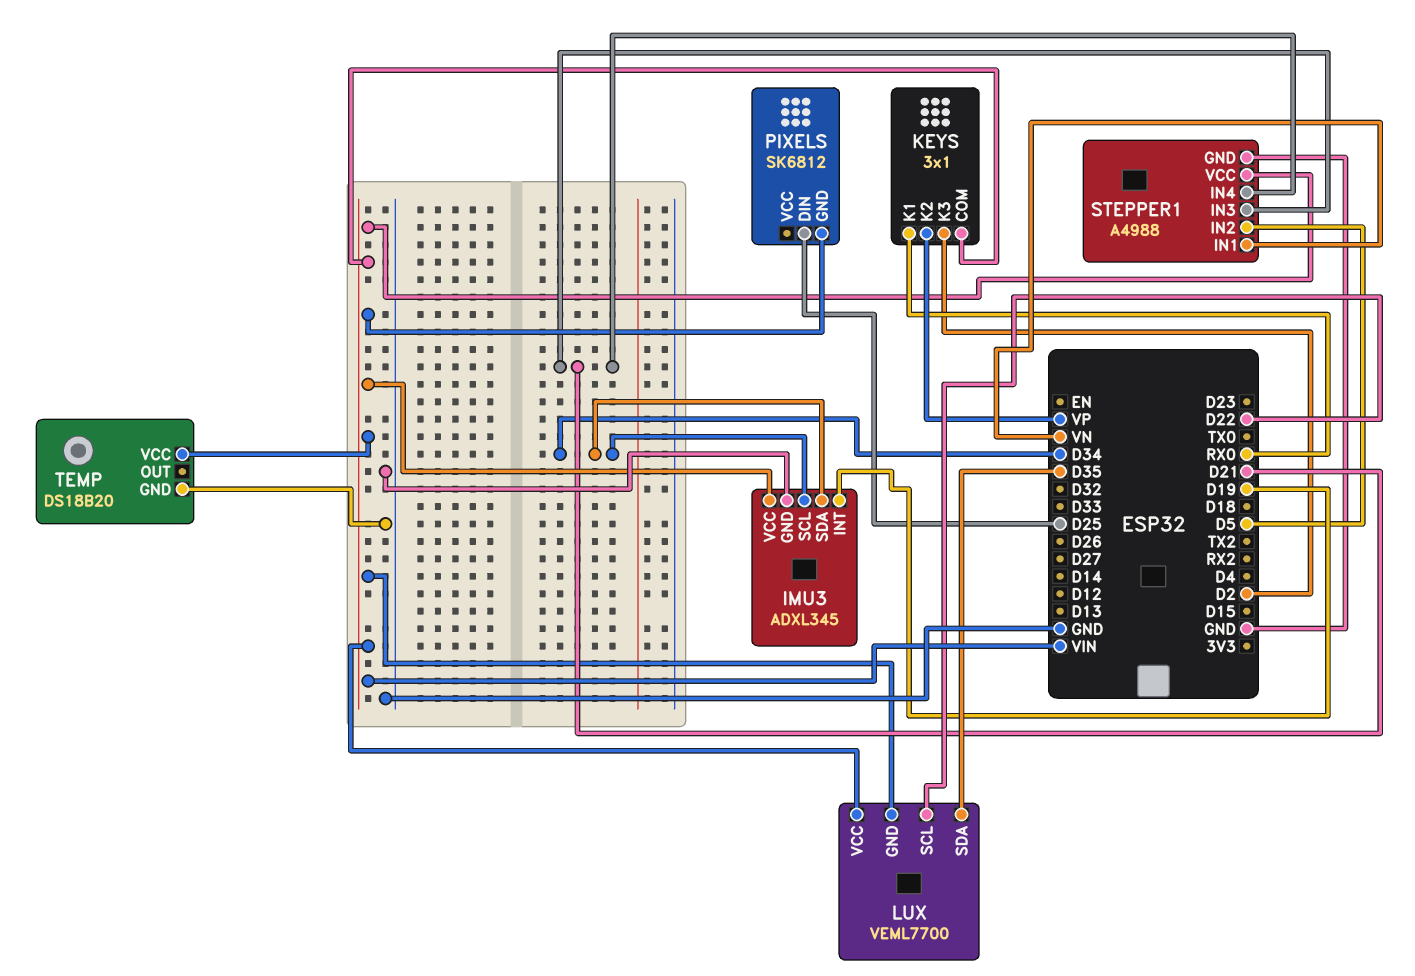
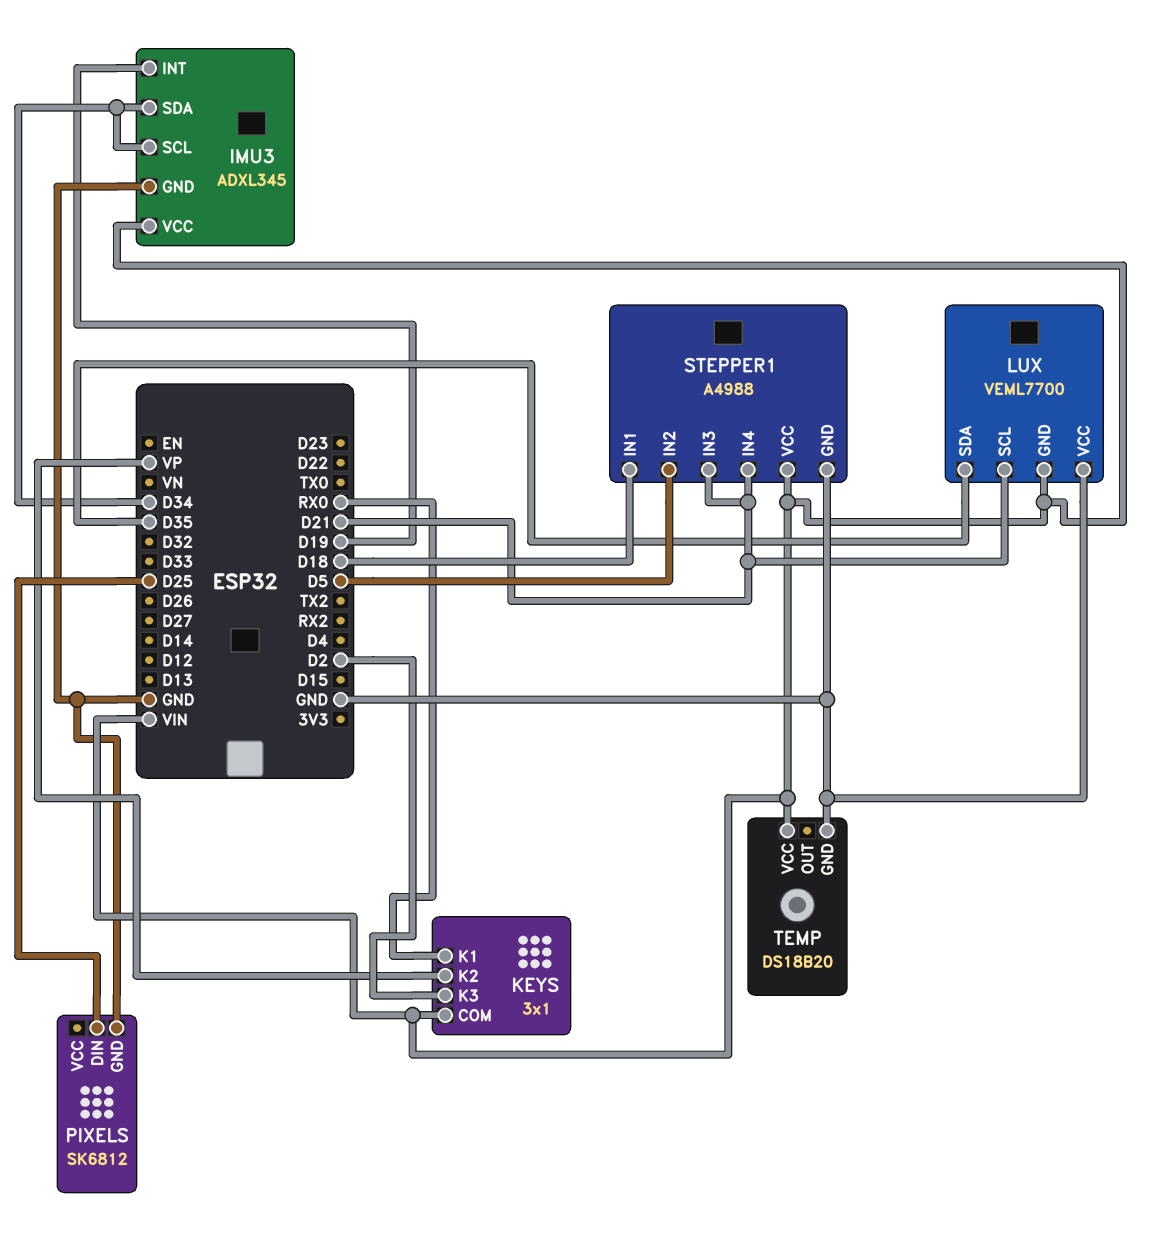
LUX pin SCL: D22 -> D21
LUX pin VCC: VIN -> GND
PIXELS pin GND: VIN -> GND
STEPPER1 pin IN1: VN -> D18

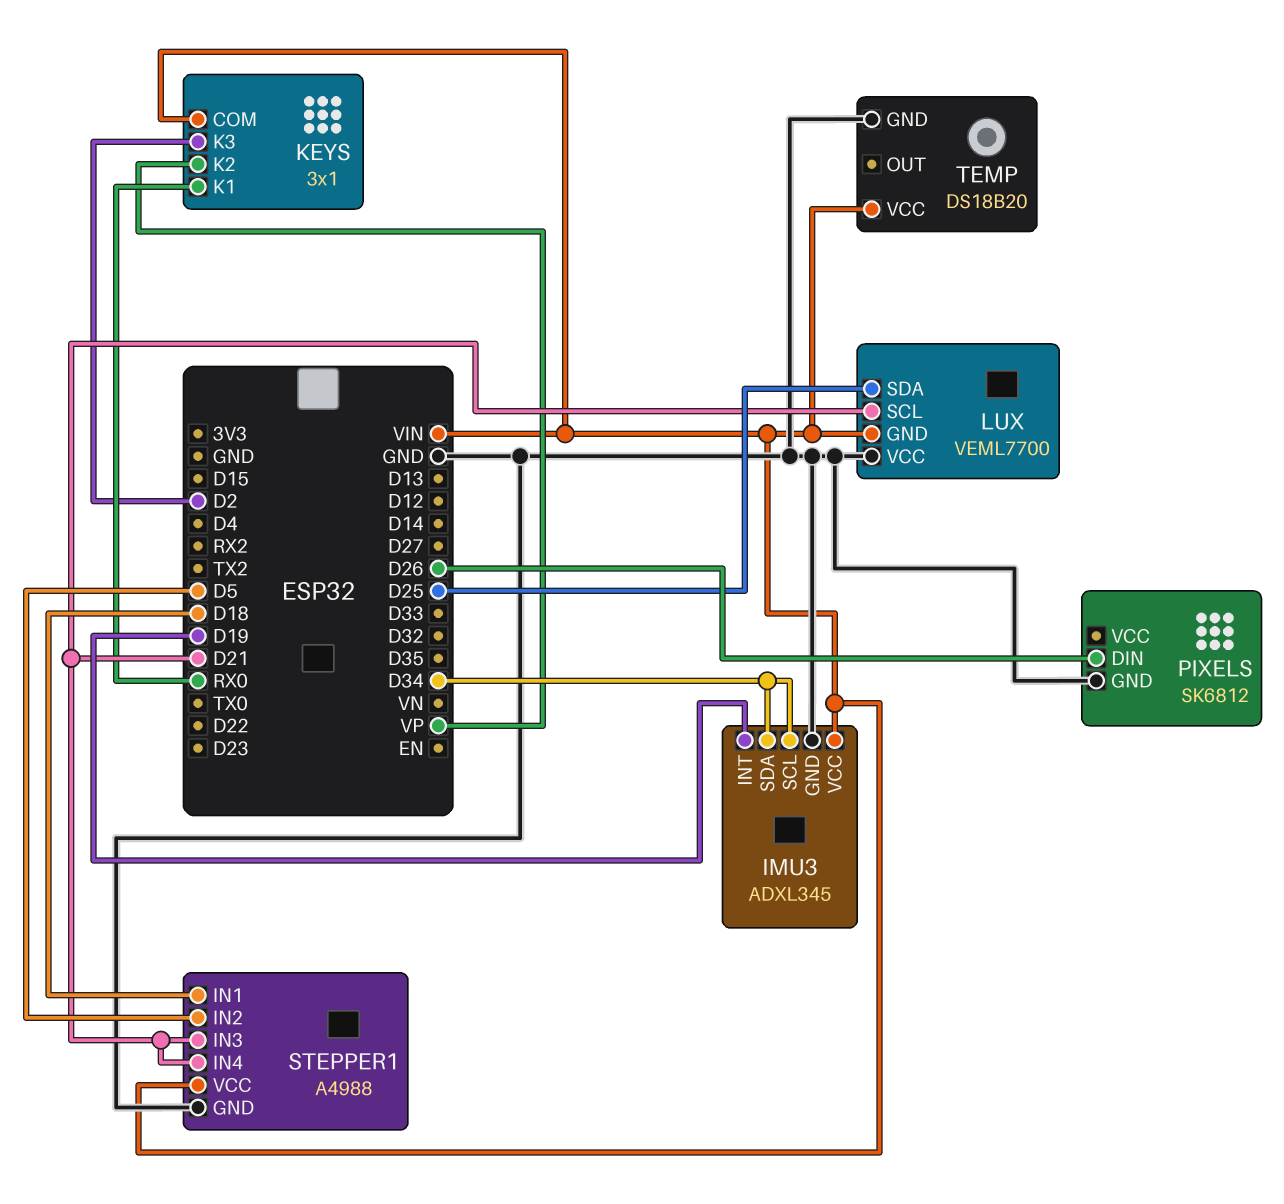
LUX pin SDA: D35 -> D25
PIXELS pin DIN: D25 -> D26

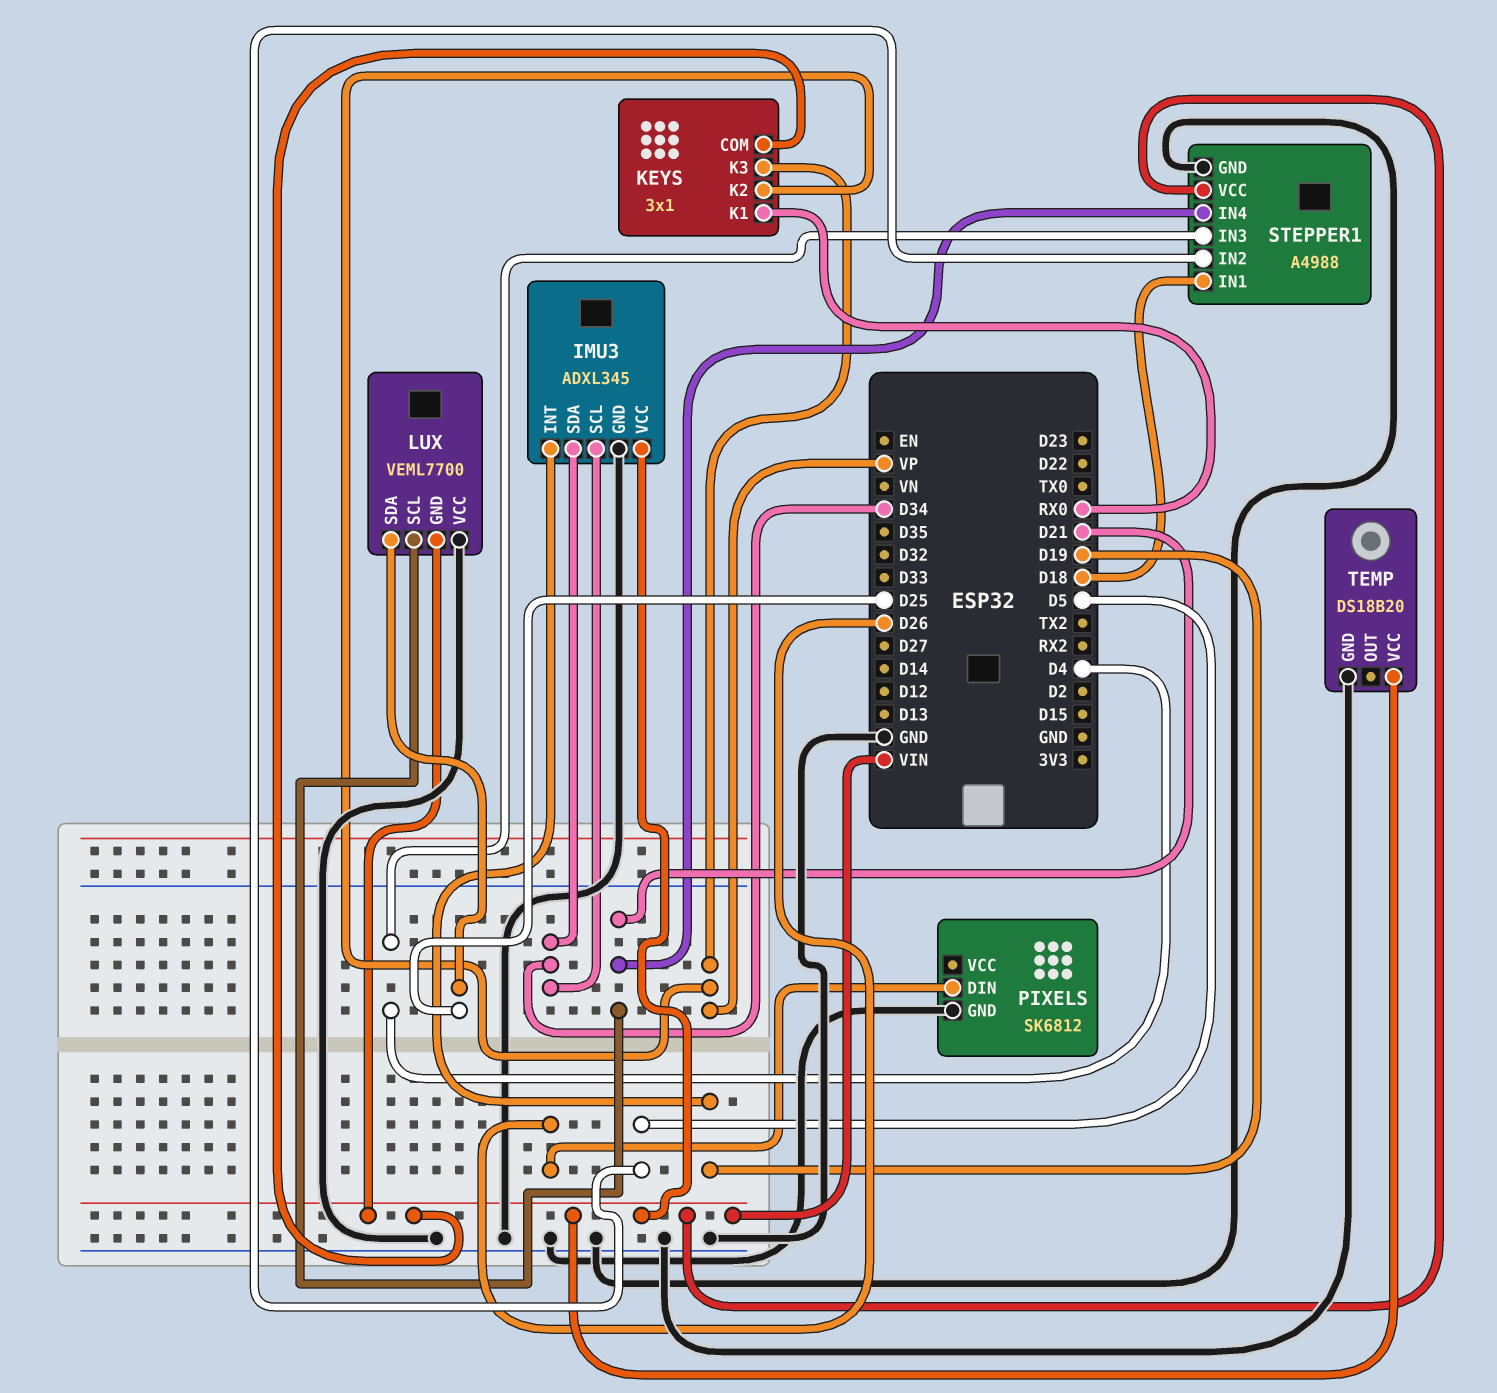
KEYS pin K3: D2 -> VP
STEPPER1 pin IN3: D21 -> D4

